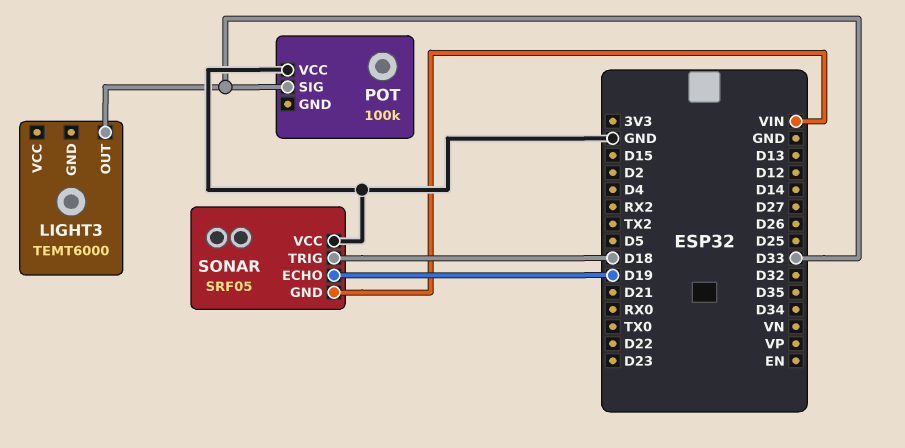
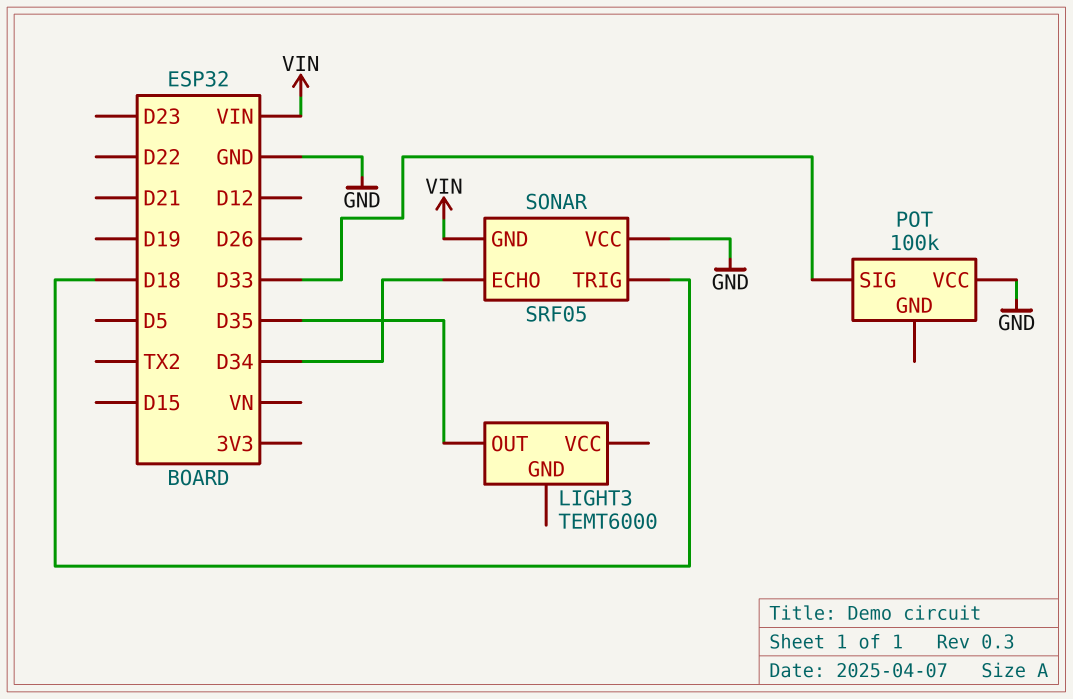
LIGHT3 pin OUT: D33 -> D35
SONAR pin ECHO: D19 -> D34

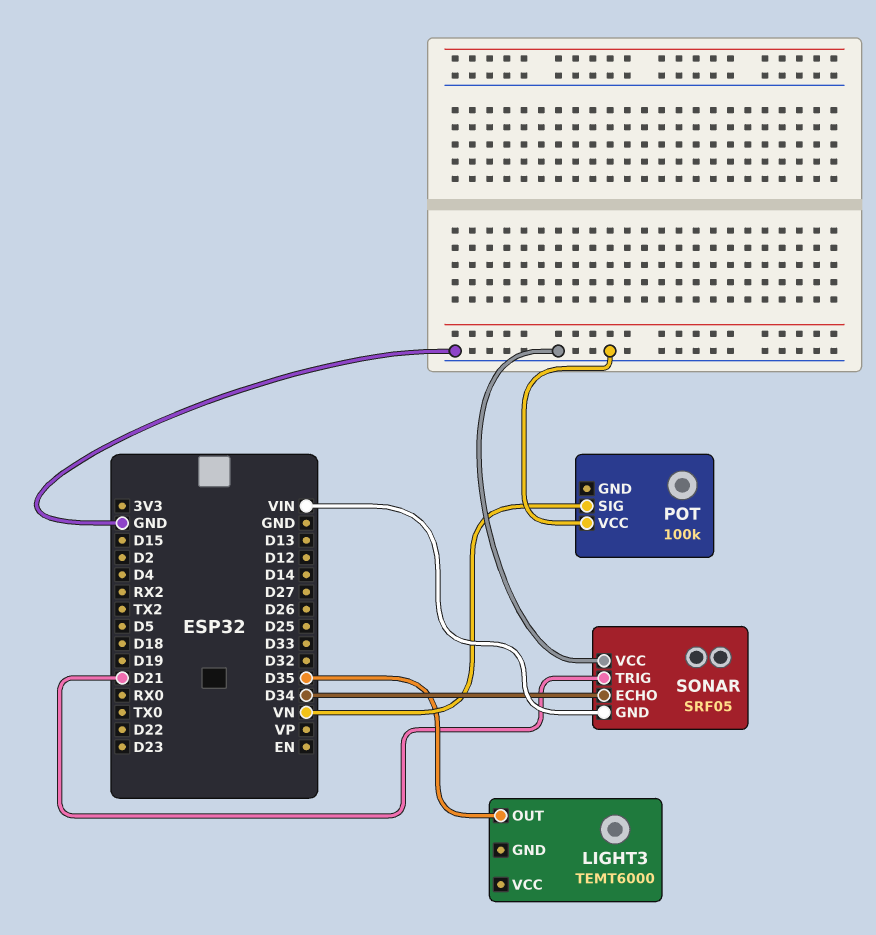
POT pin SIG: D33 -> VN
SONAR pin TRIG: D18 -> D21

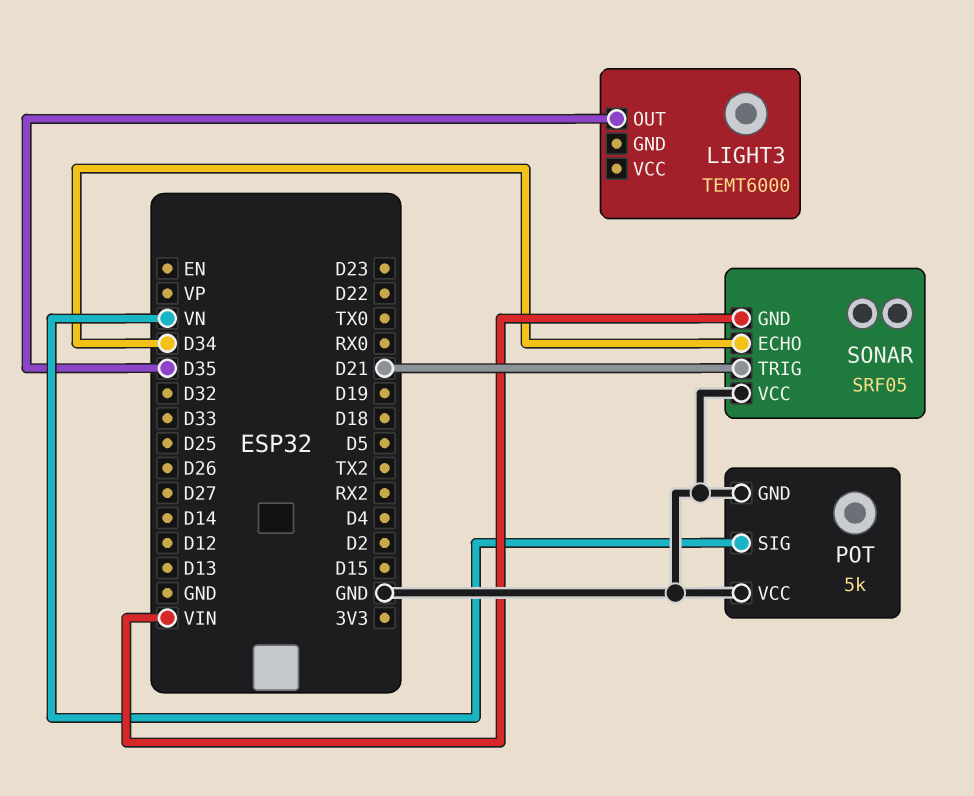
POT: 100k -> 5k
POT pin GND: none -> GND

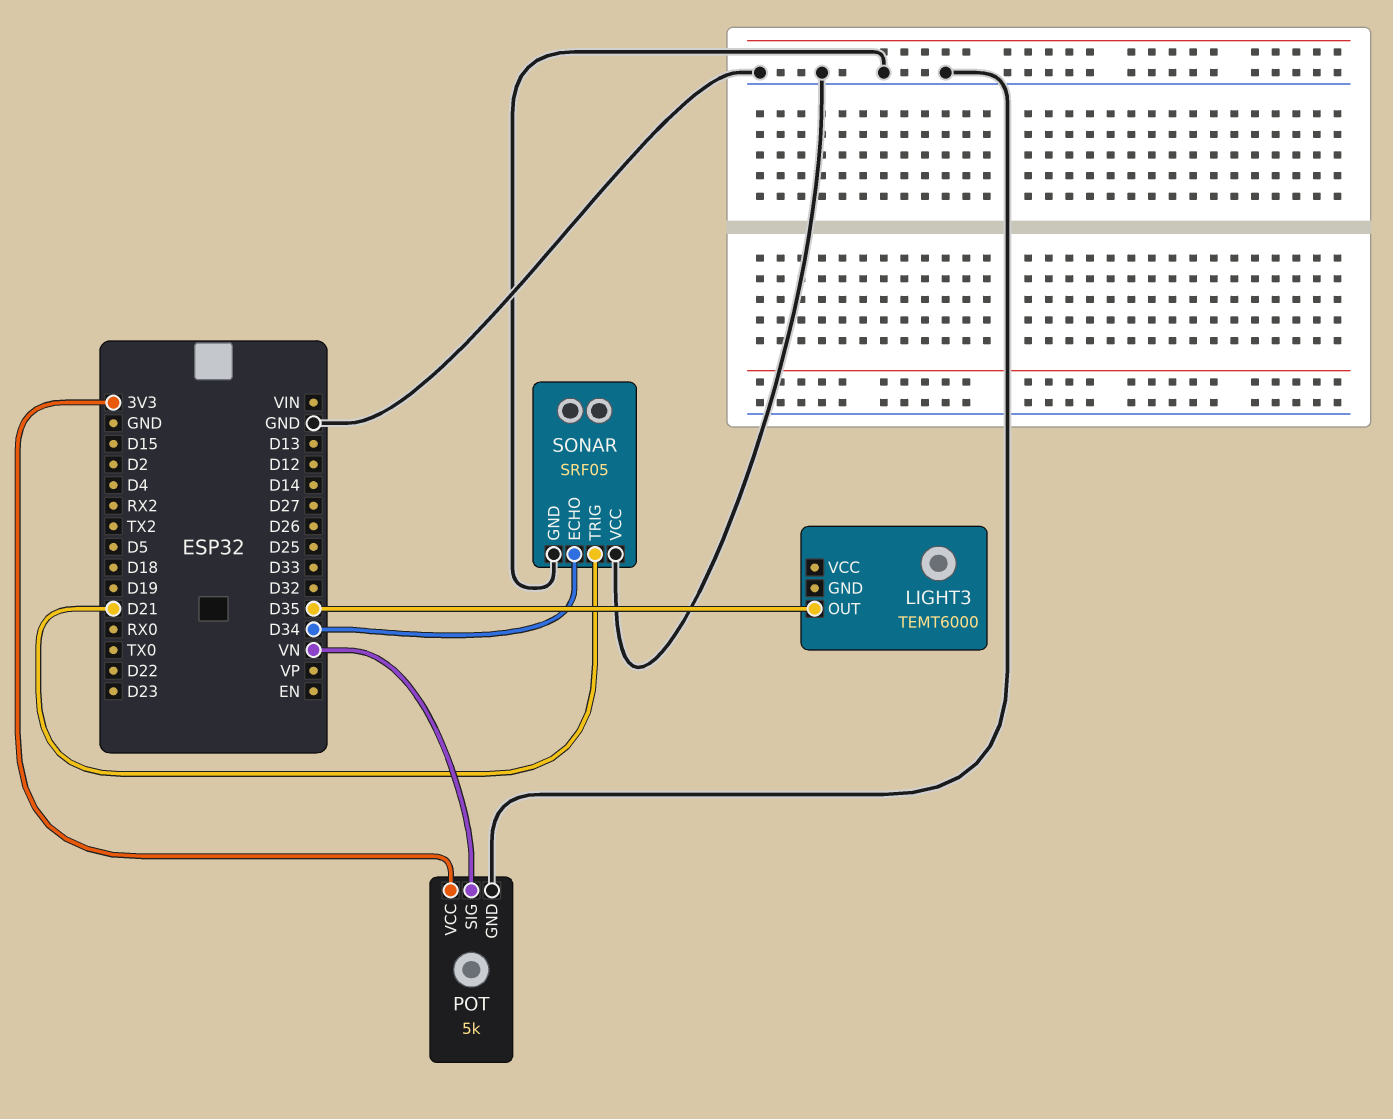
POT pin VCC: GND -> 3V3
SONAR pin GND: VIN -> GND

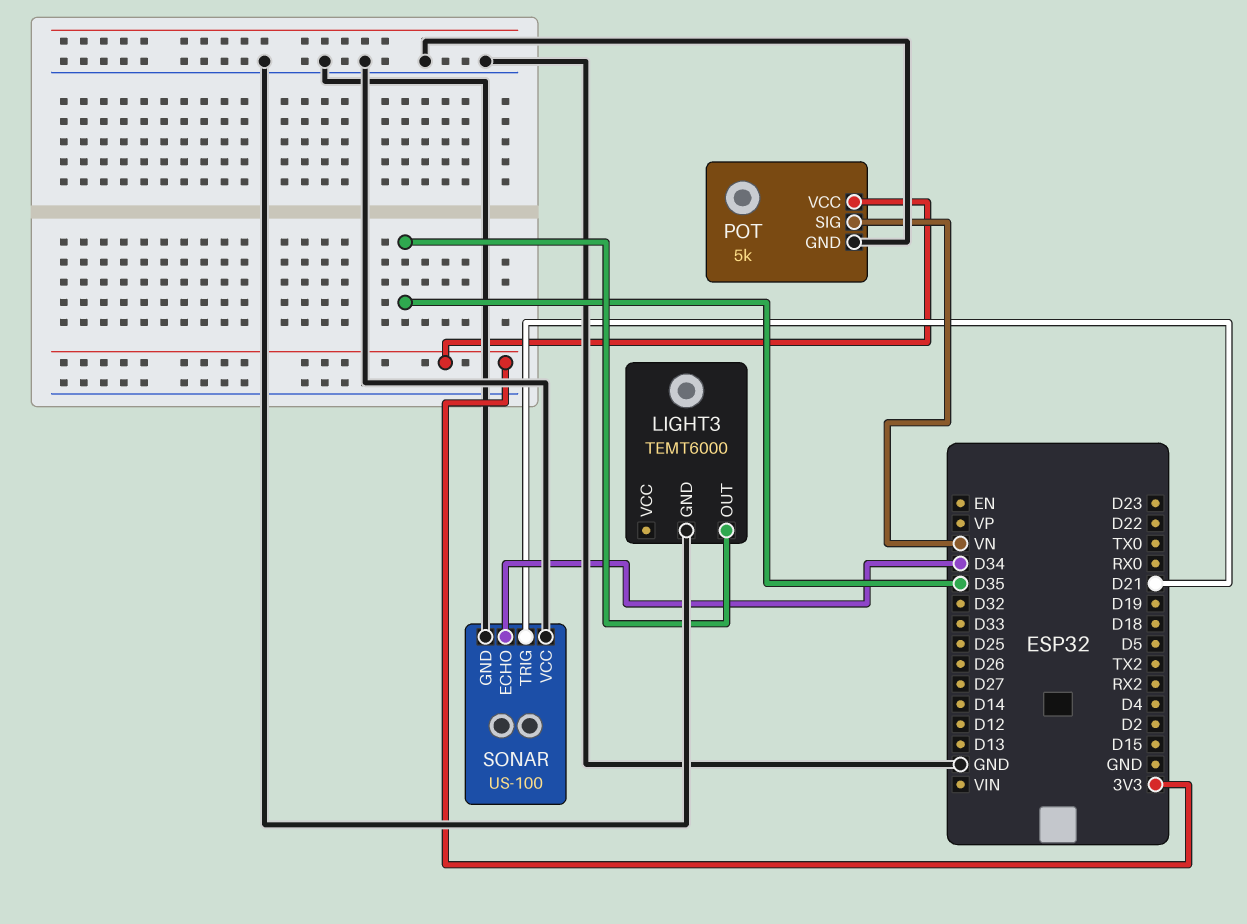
LIGHT3 pin GND: none -> GND
SONAR: SRF05 -> US-100

